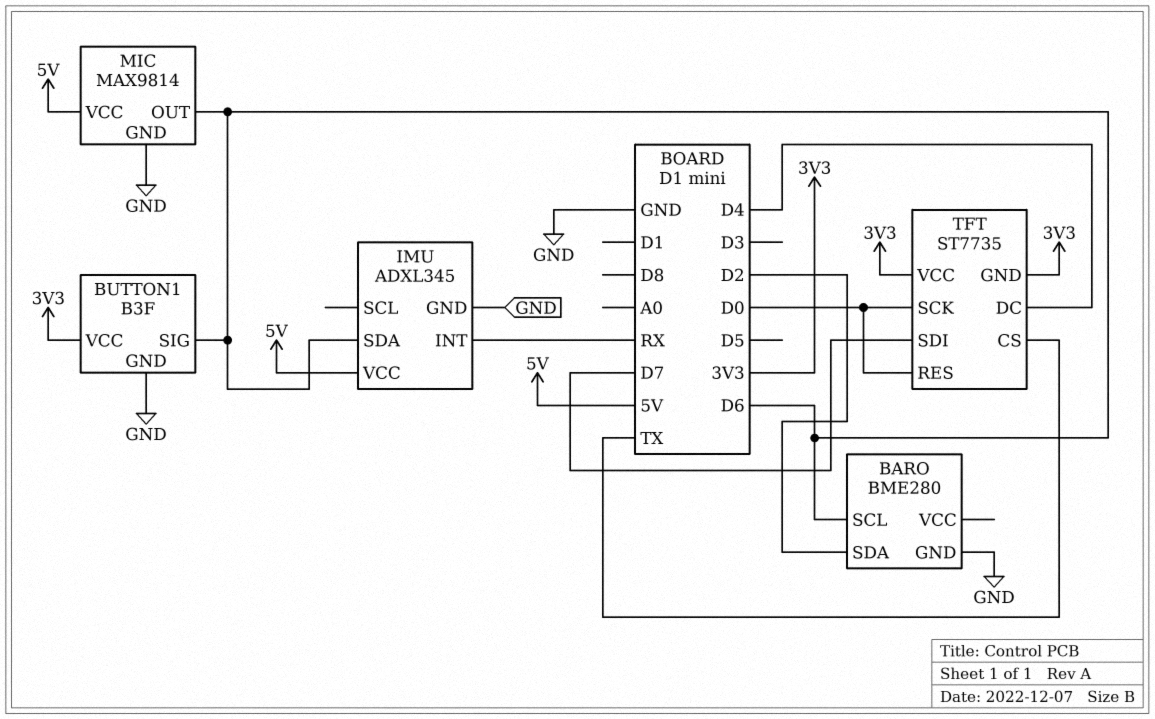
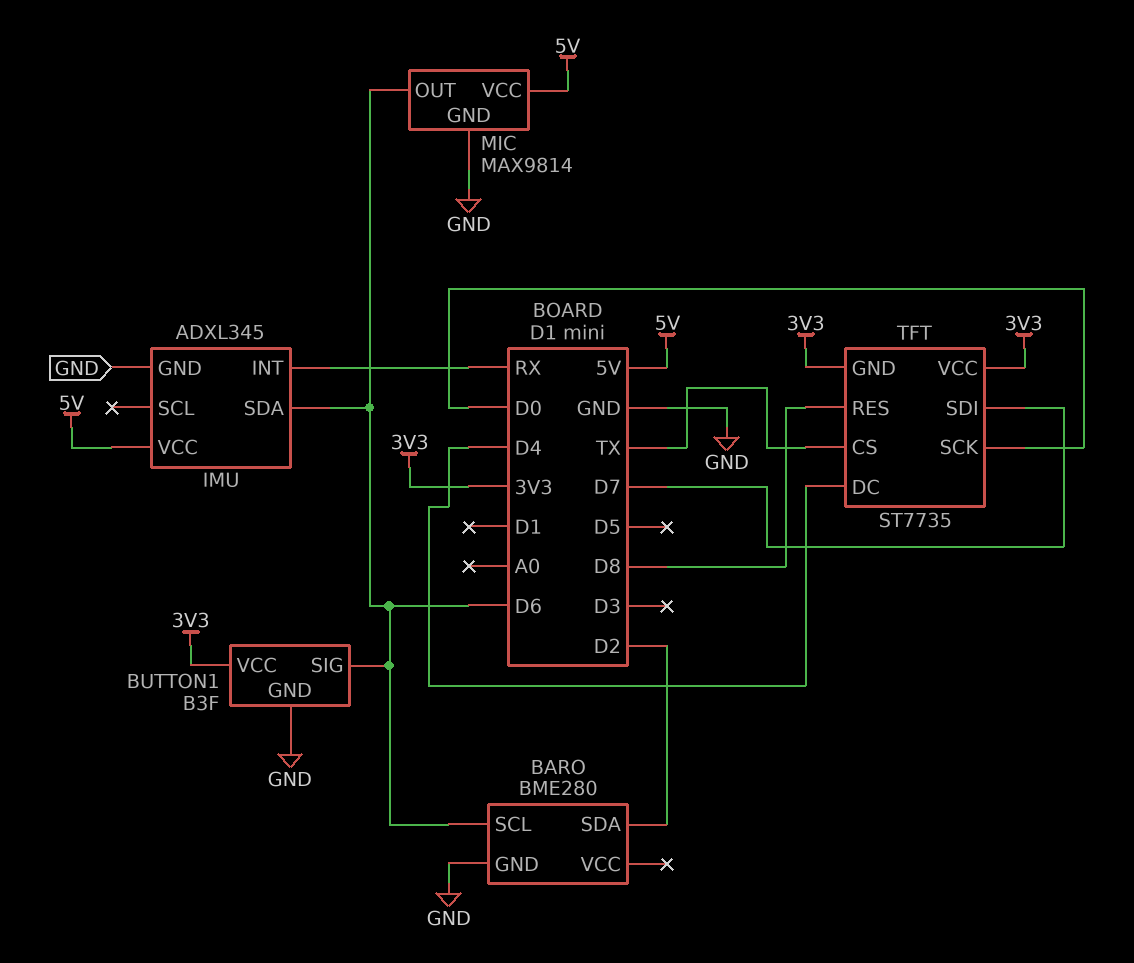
TFT pin RES: D0 -> D8

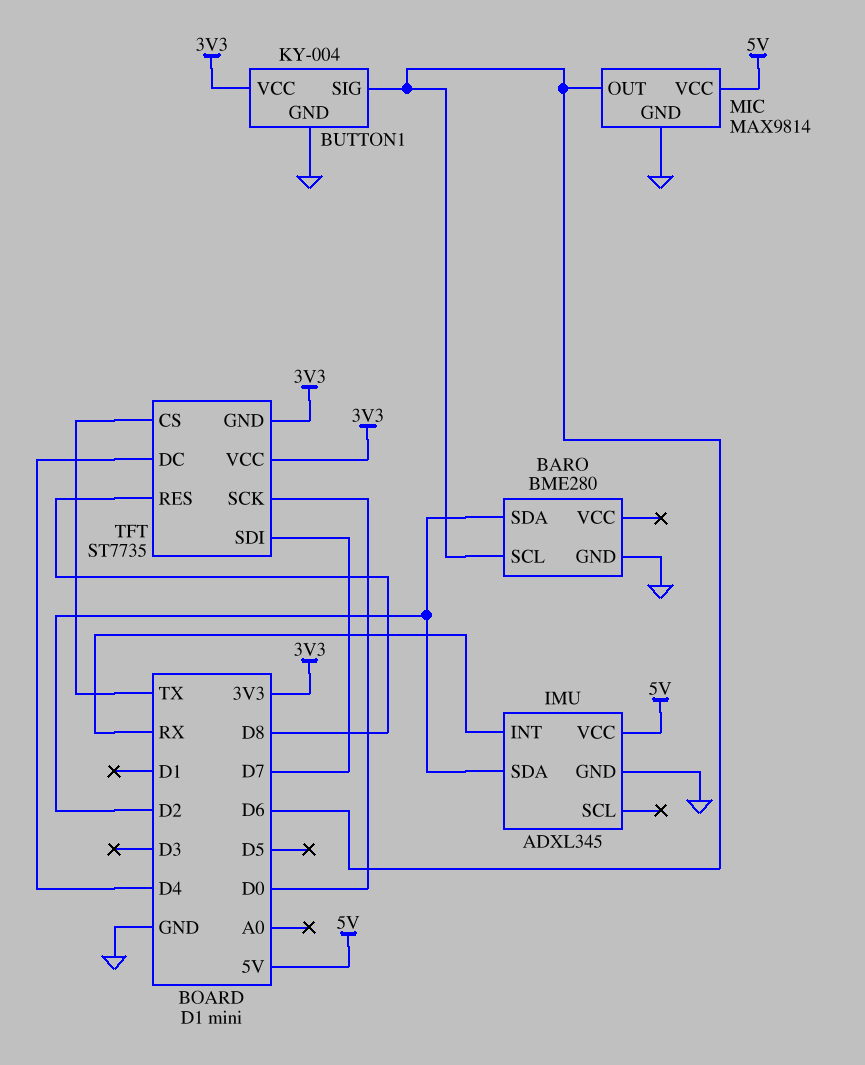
BUTTON1: B3F -> KY-004
IMU pin SDA: D6 -> D2

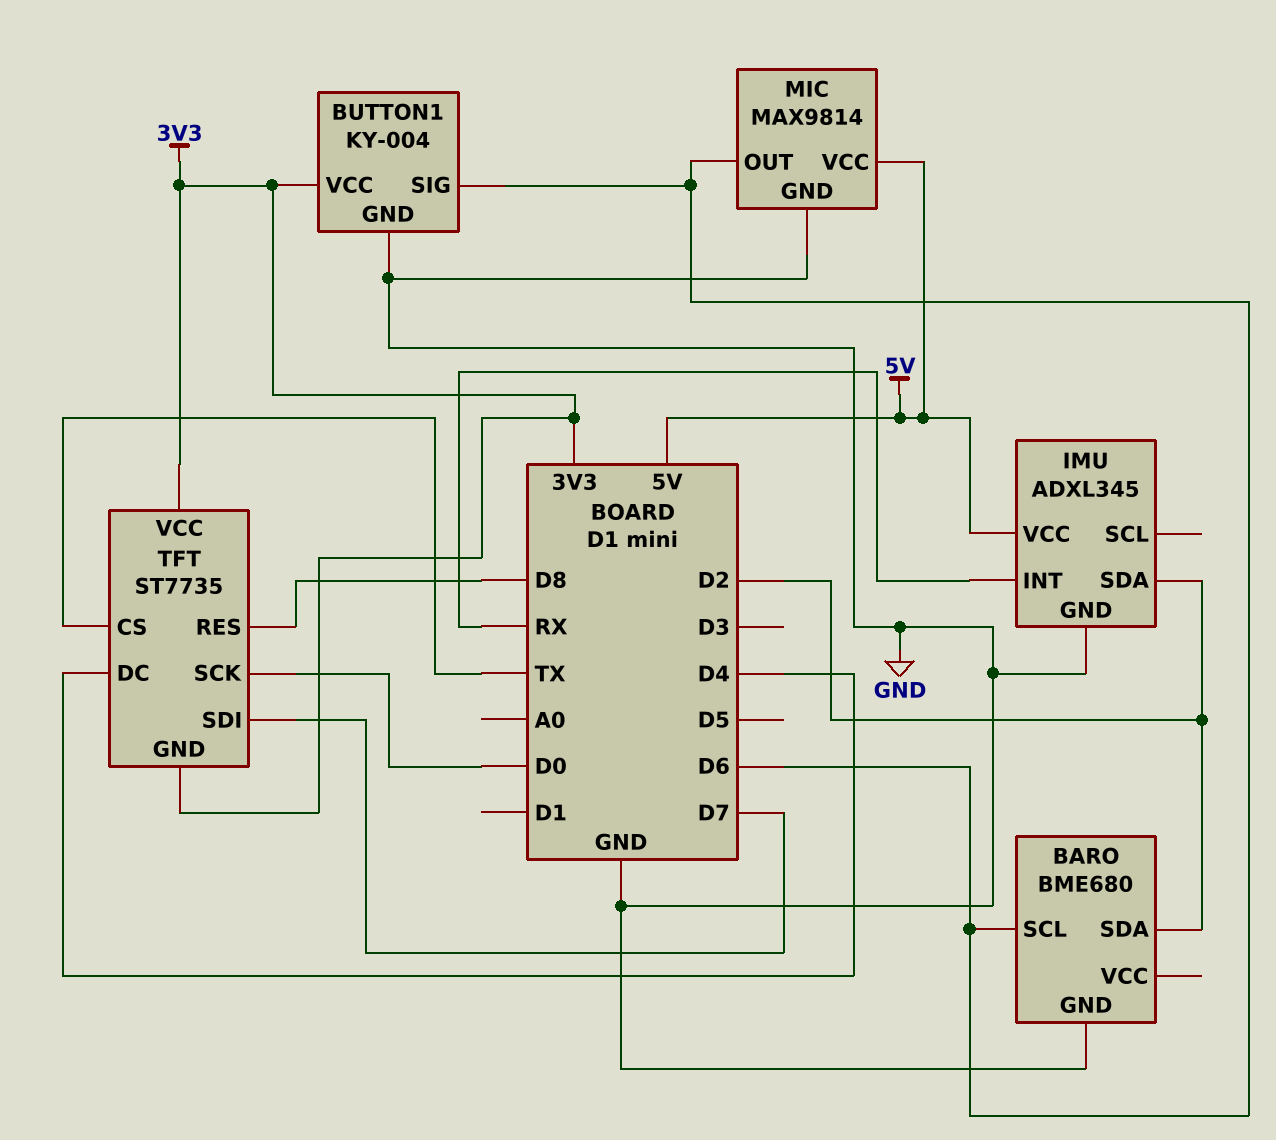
BARO: BME280 -> BME680

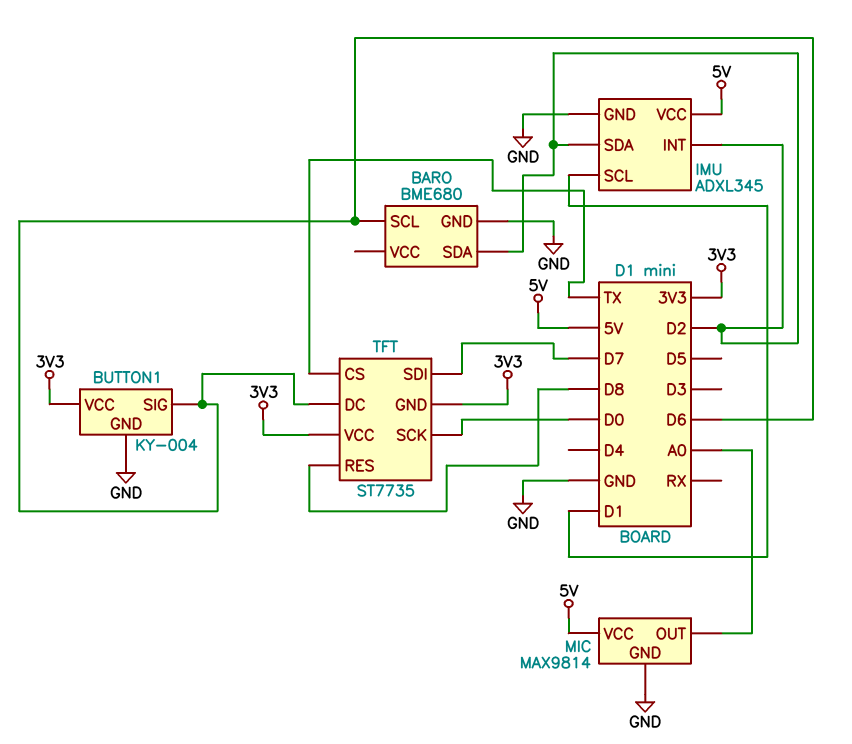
IMU pin INT: RX -> D2
IMU pin SCL: none -> D1
MIC pin OUT: D6 -> A0
TFT pin DC: D4 -> D6

